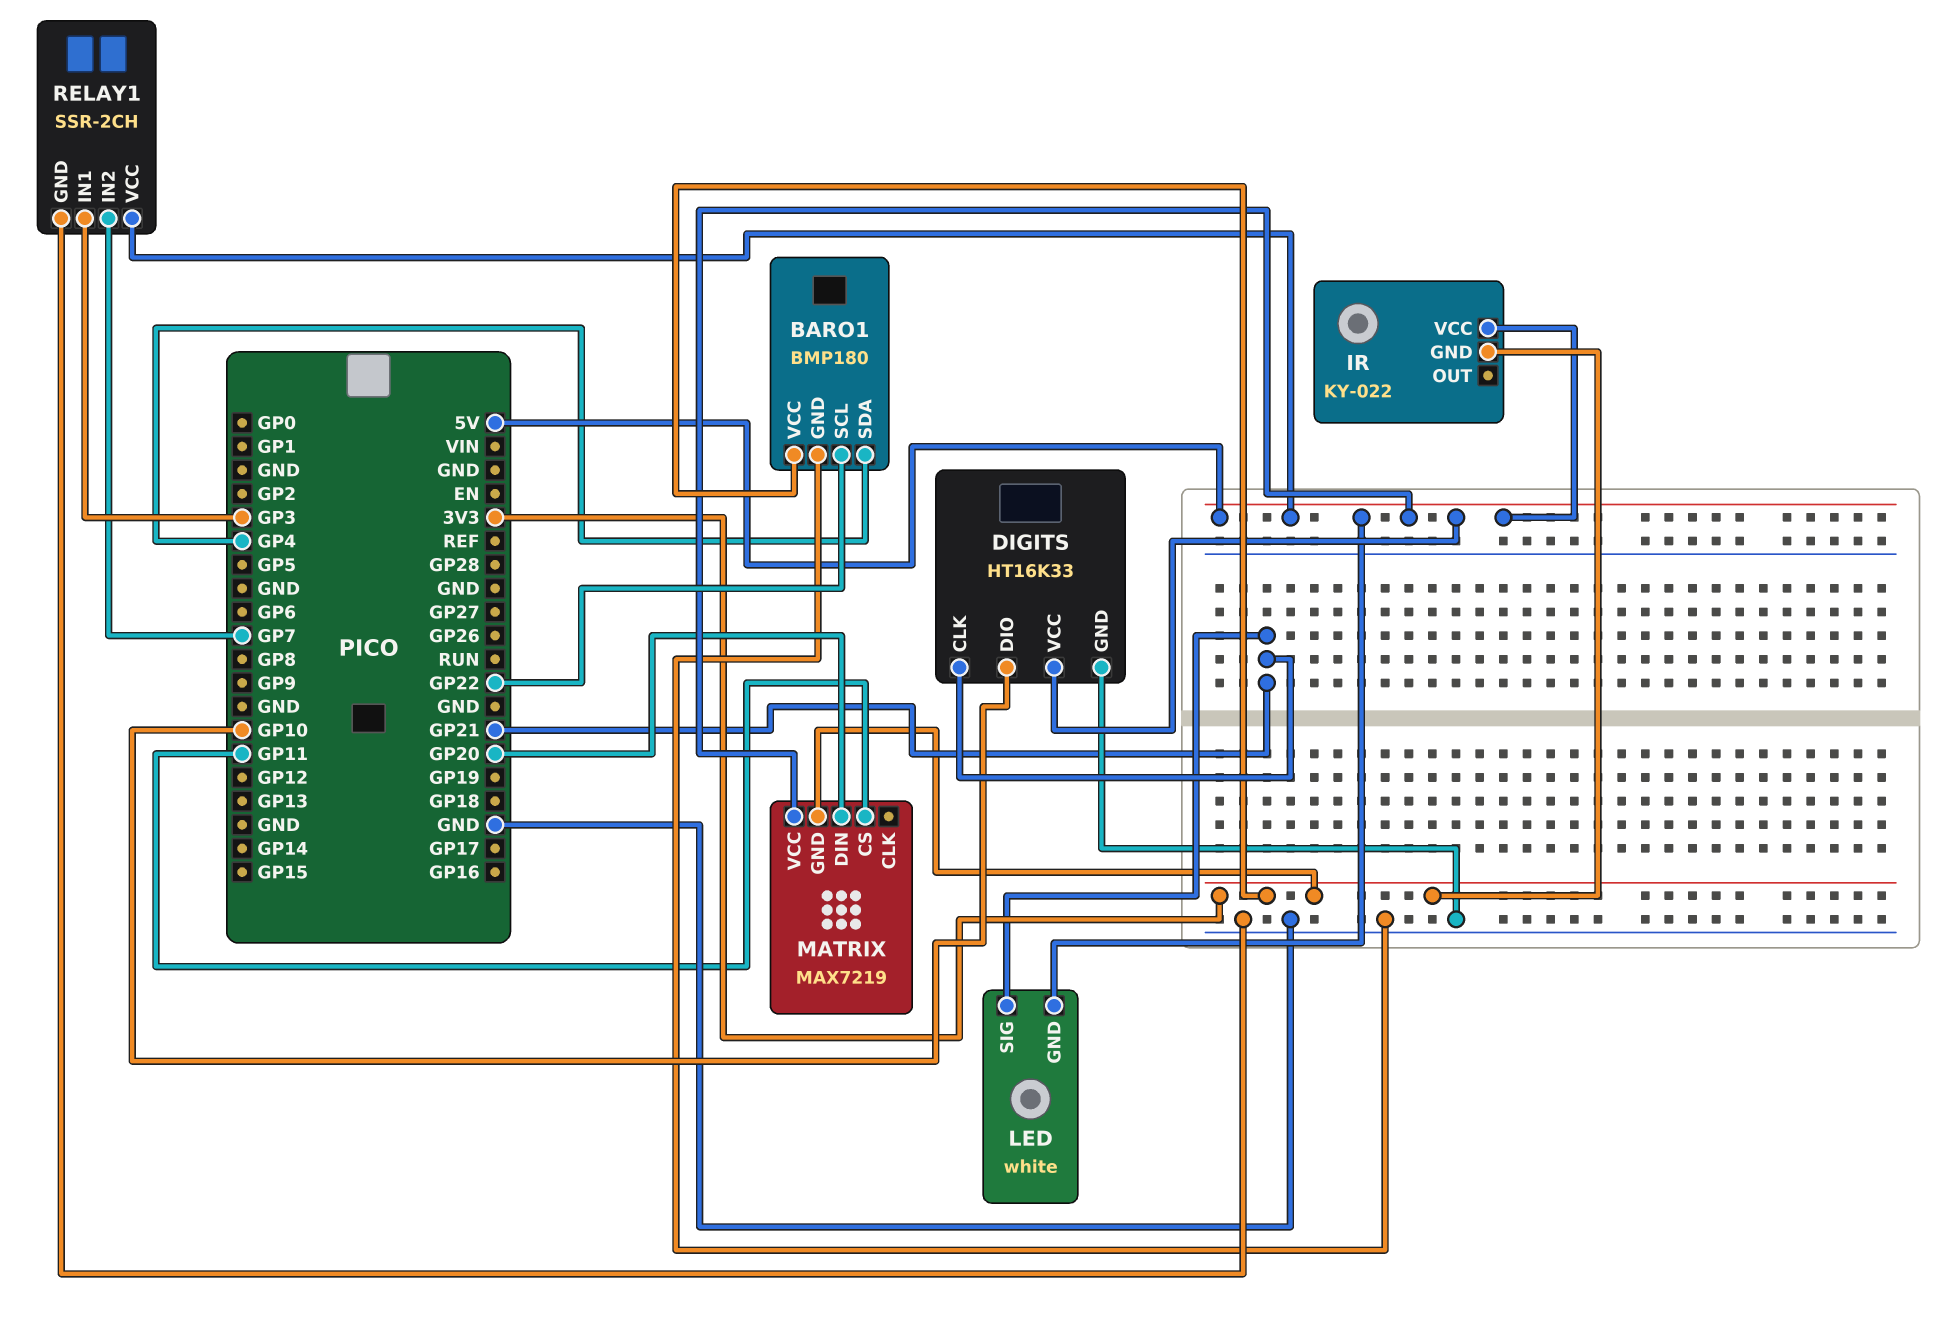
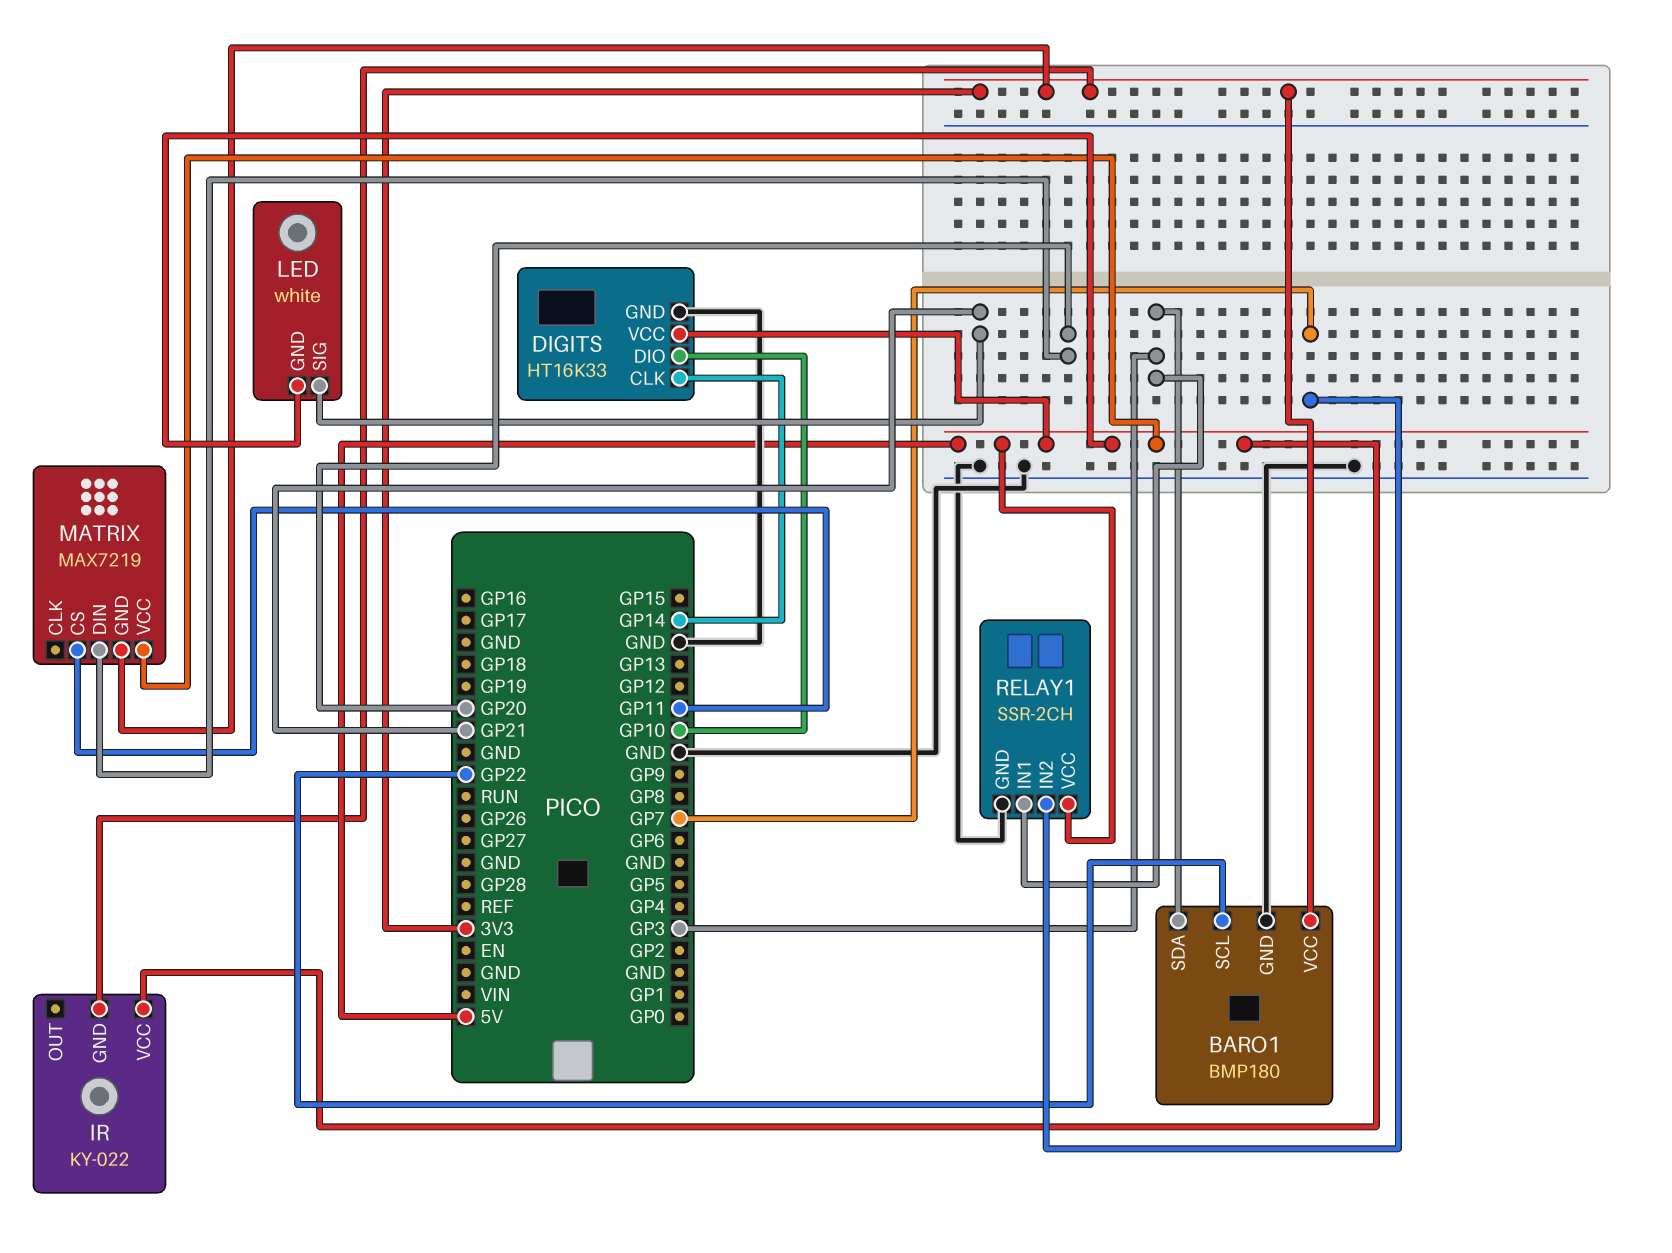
BARO1 pin SDA: GP4 -> GP3
DIGITS pin CLK: GP21 -> GP14

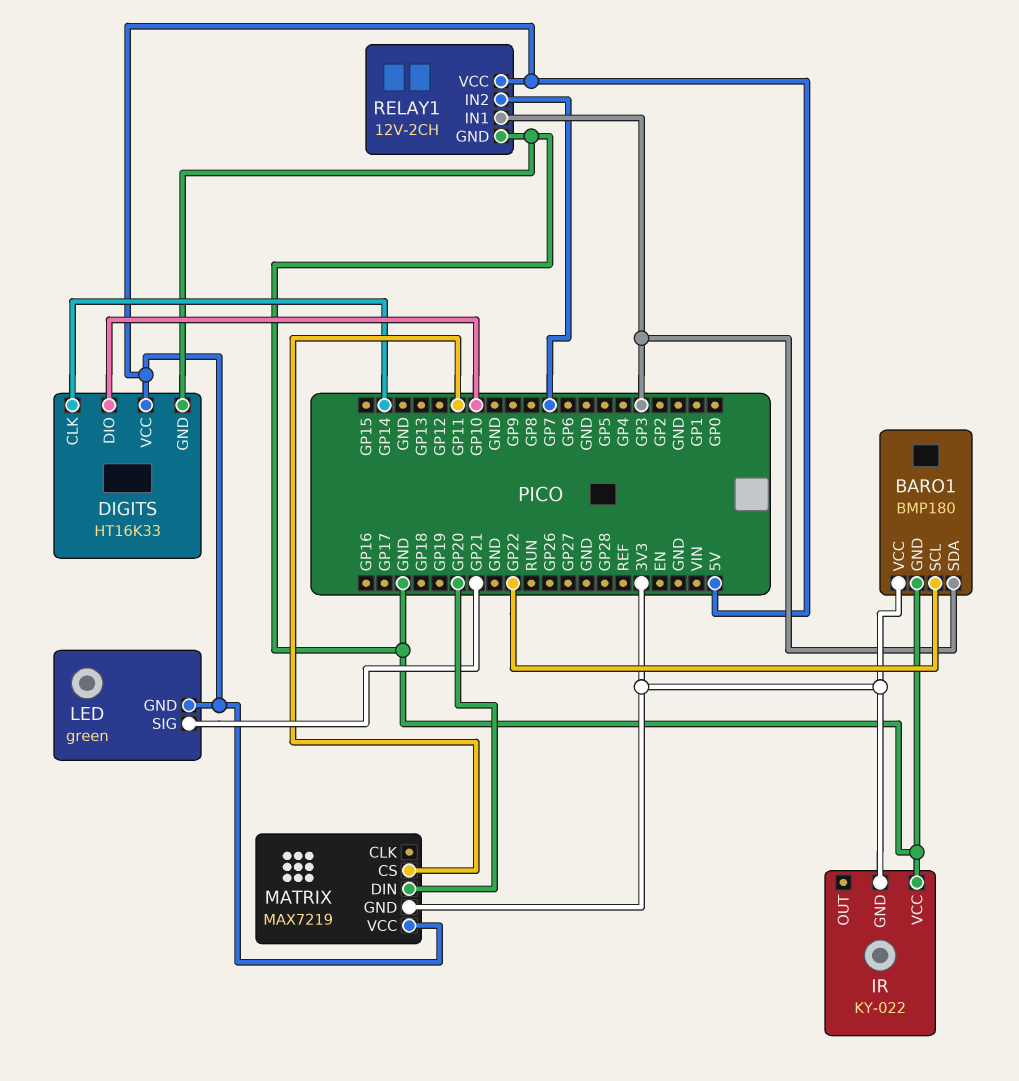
IR pin VCC: 5V -> GND
LED: white -> green
RELAY1: SSR-2CH -> 12V-2CH

